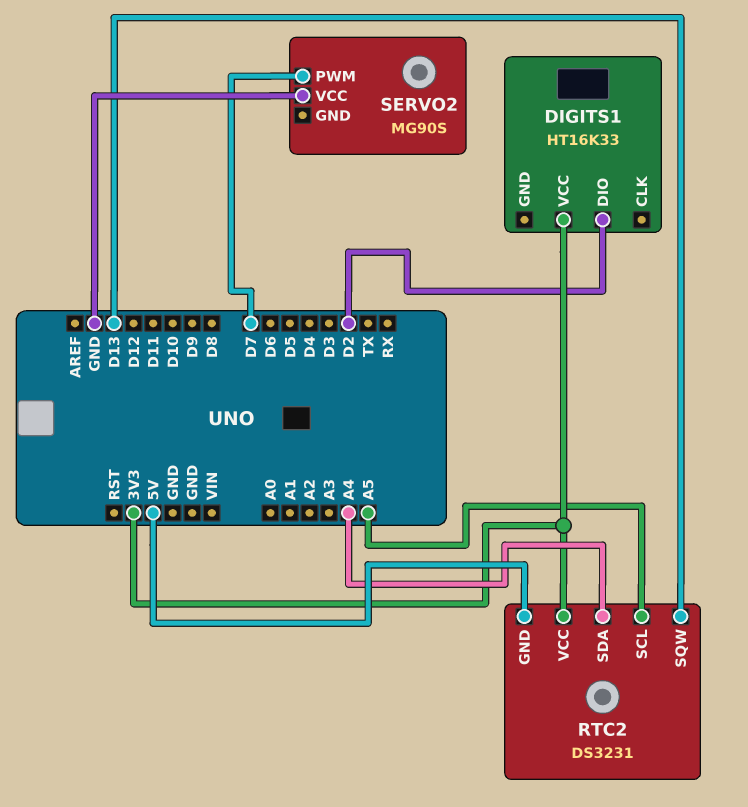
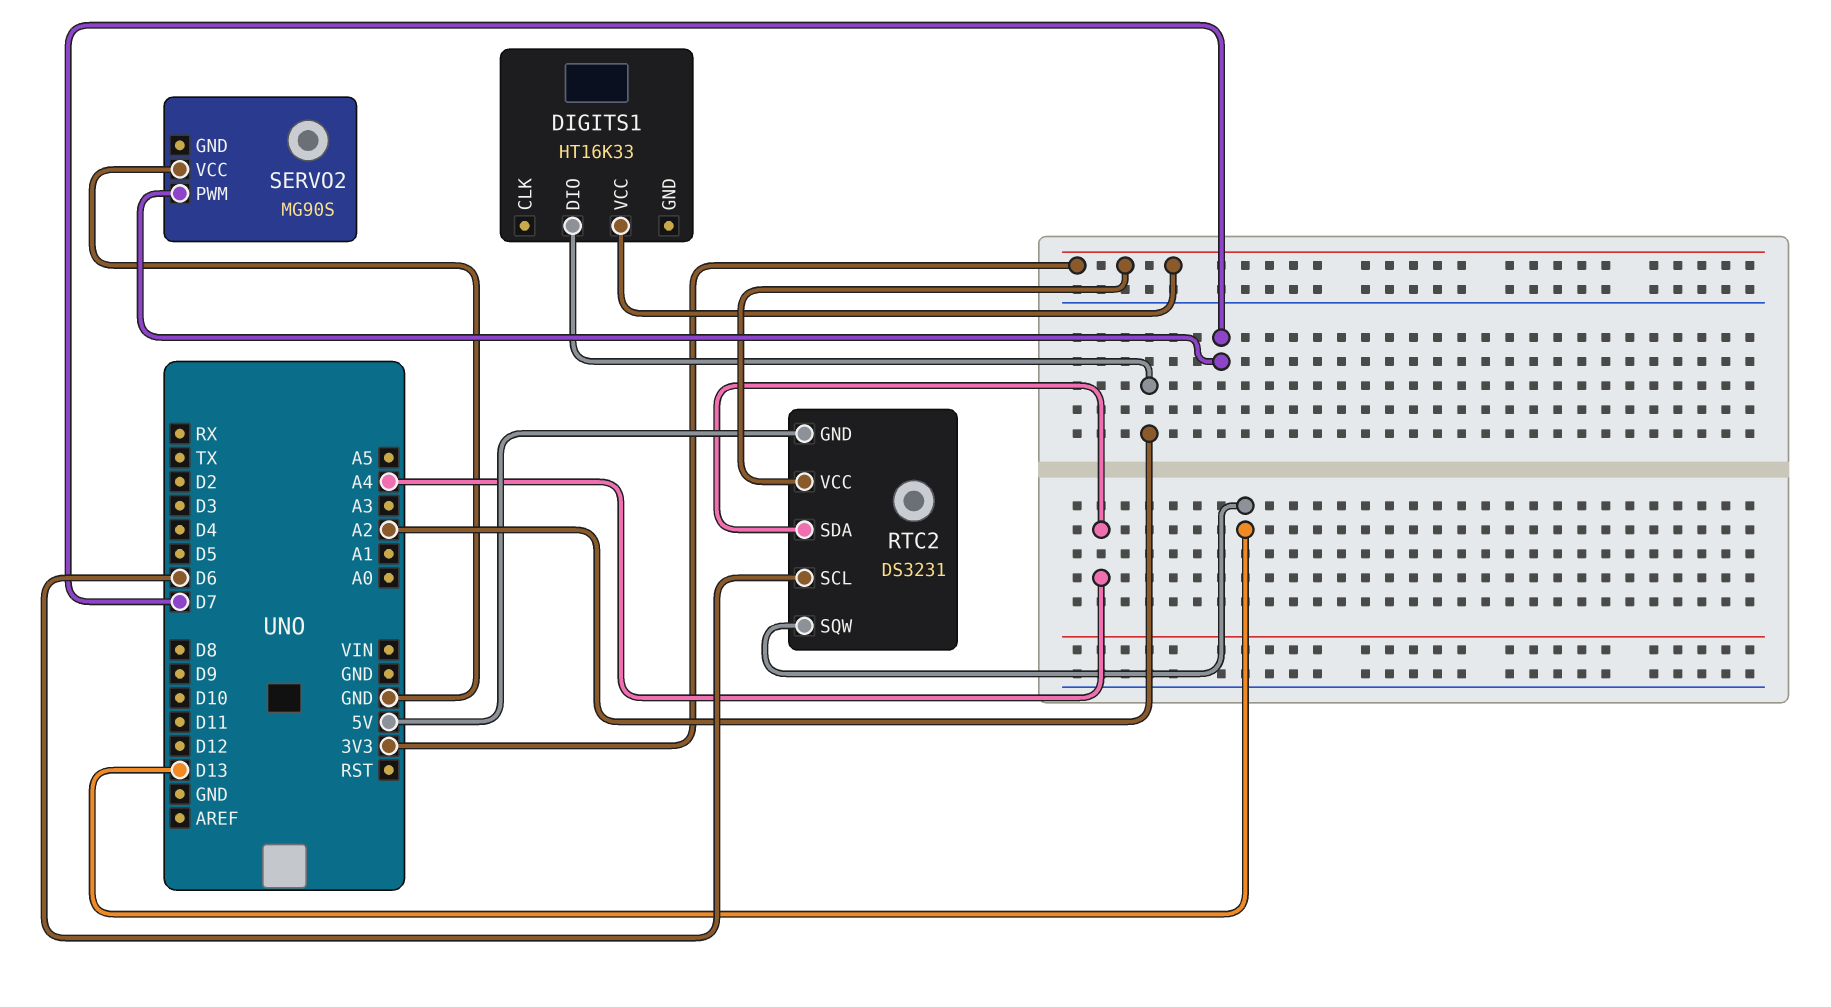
DIGITS1 pin DIO: D2 -> A2
RTC2 pin SCL: A5 -> D6

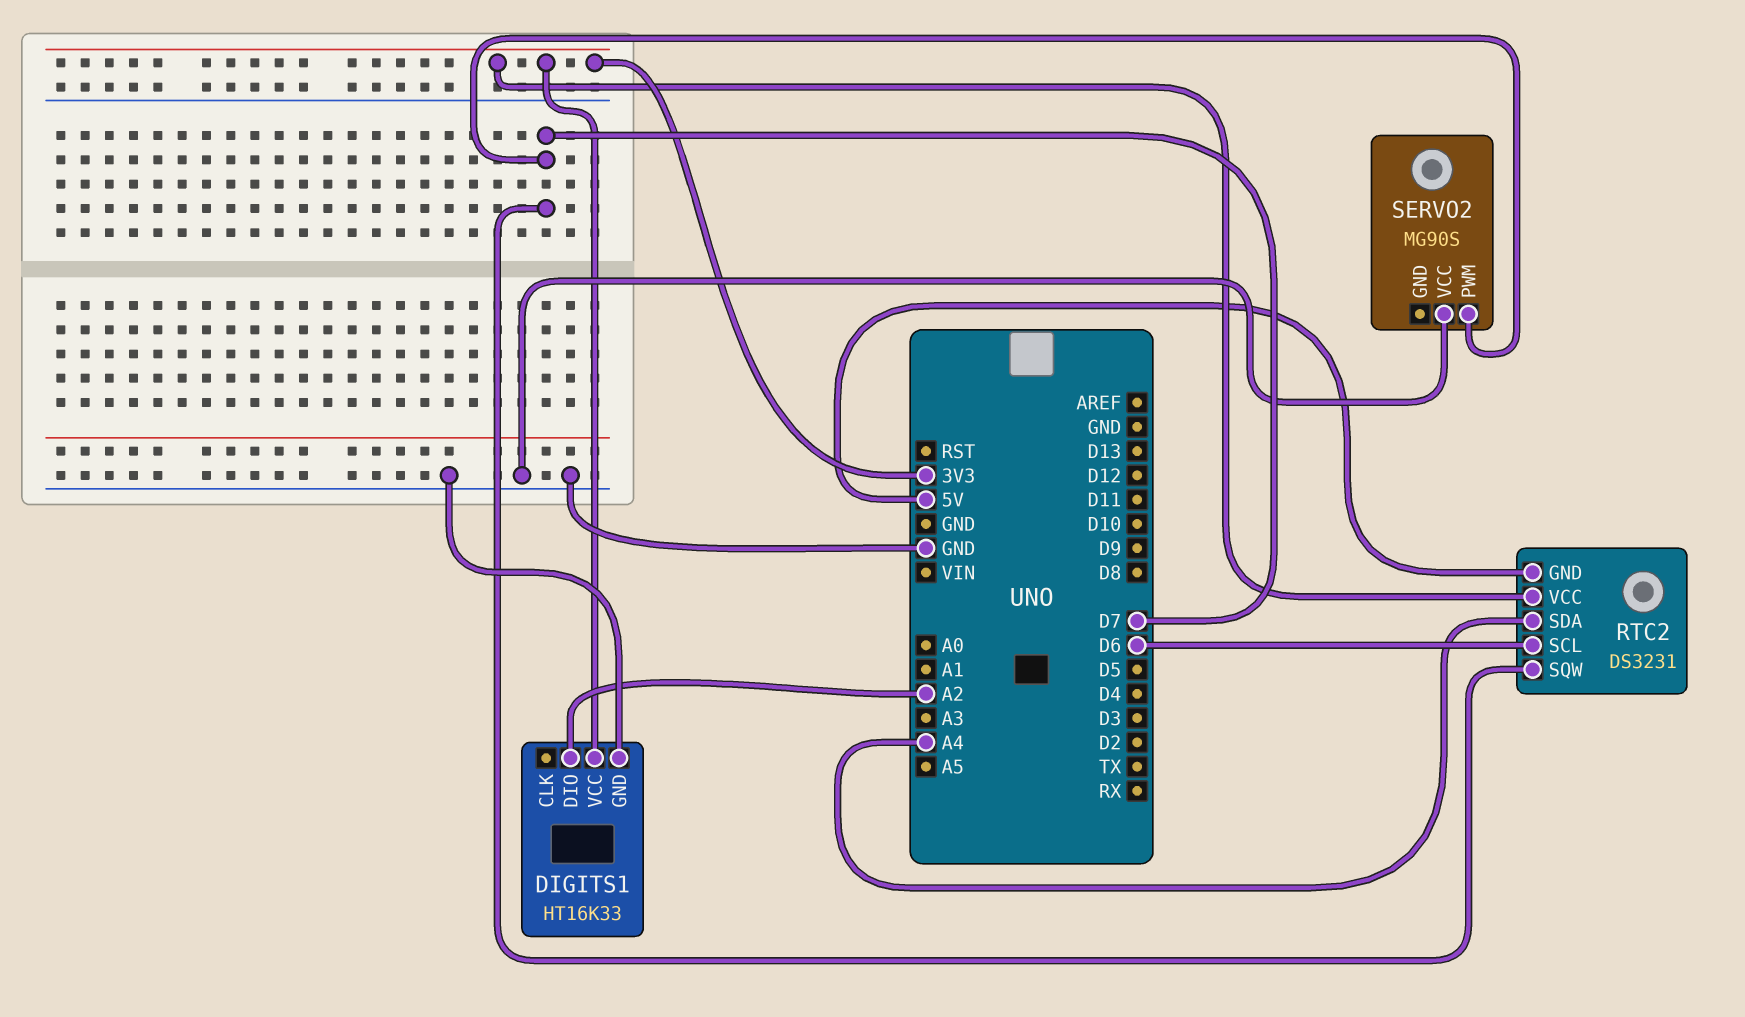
DIGITS1 pin GND: none -> GND
RTC2 pin SQW: D13 -> D7

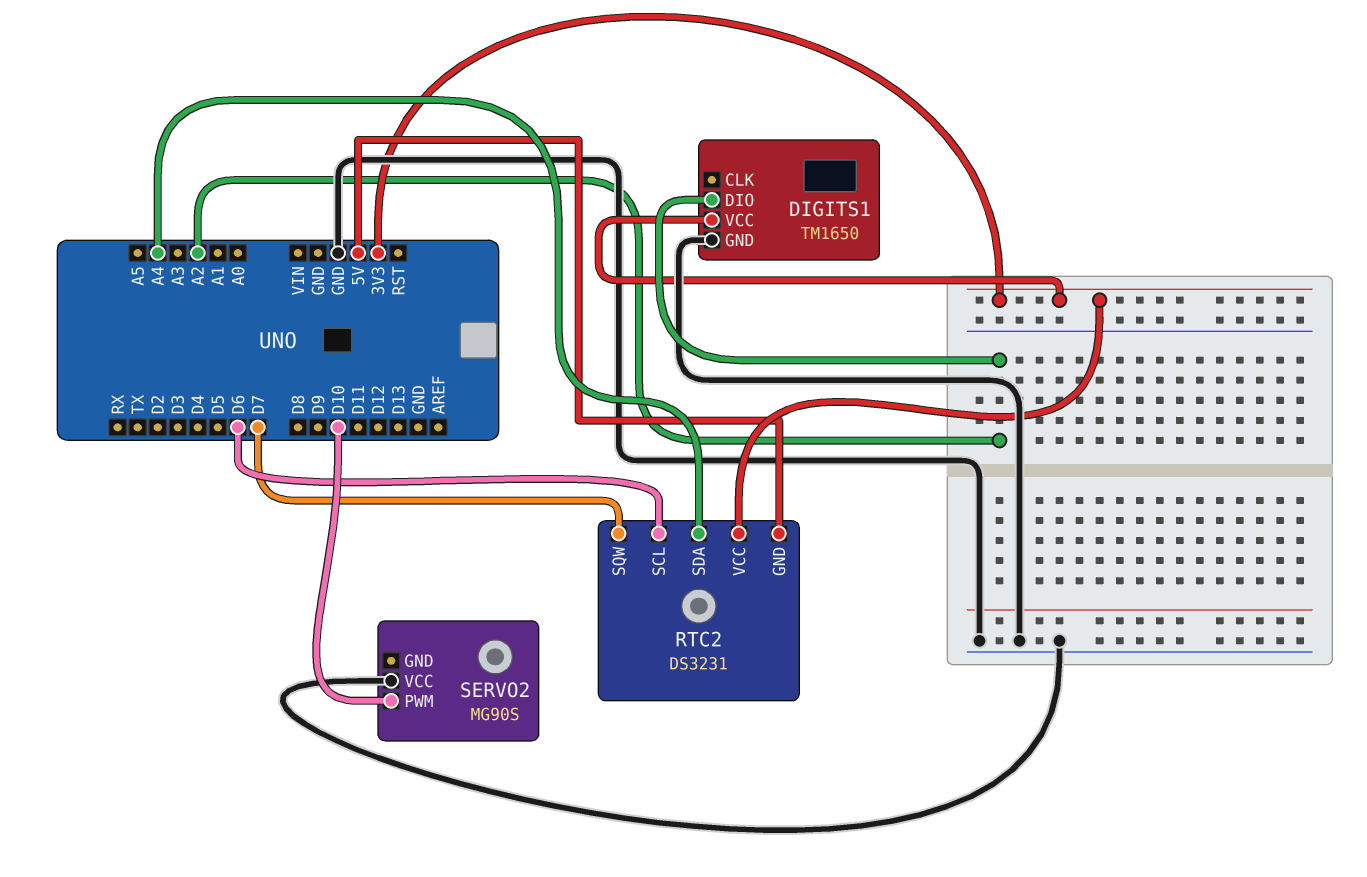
DIGITS1: HT16K33 -> TM1650
SERVO2 pin PWM: D7 -> D10

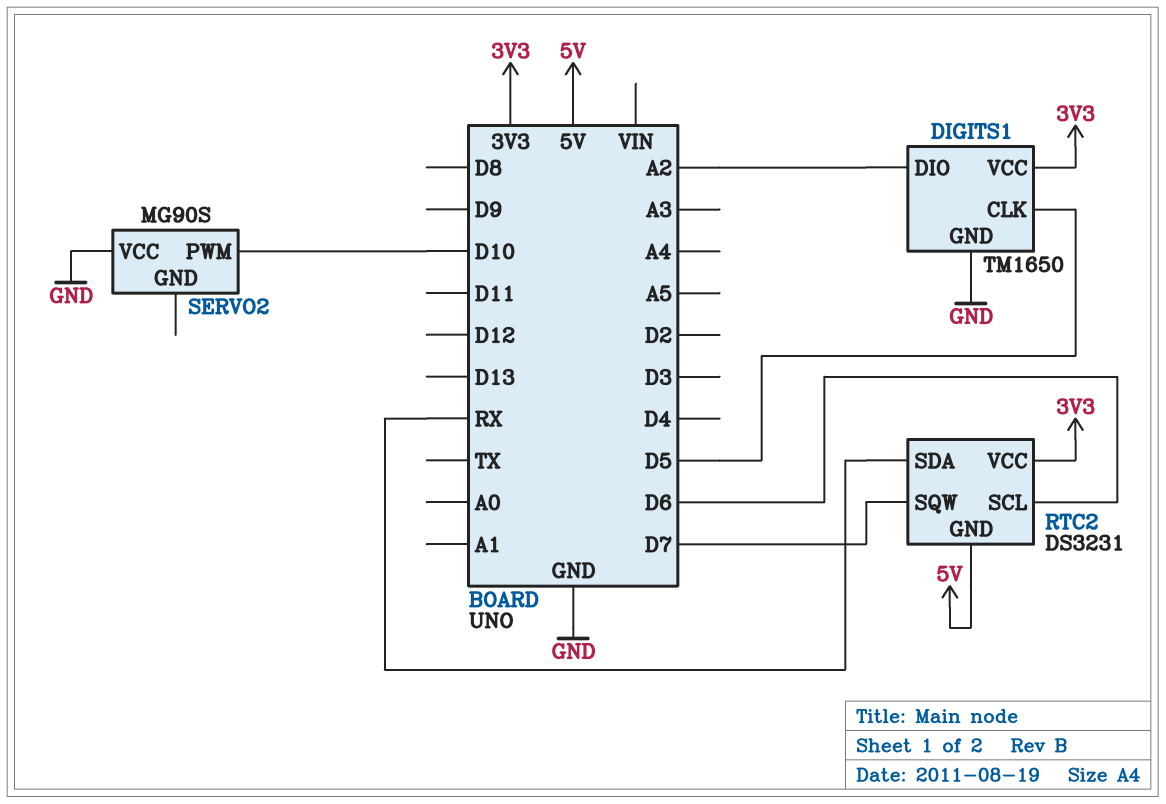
DIGITS1 pin CLK: none -> D5
RTC2 pin SDA: A4 -> RX

